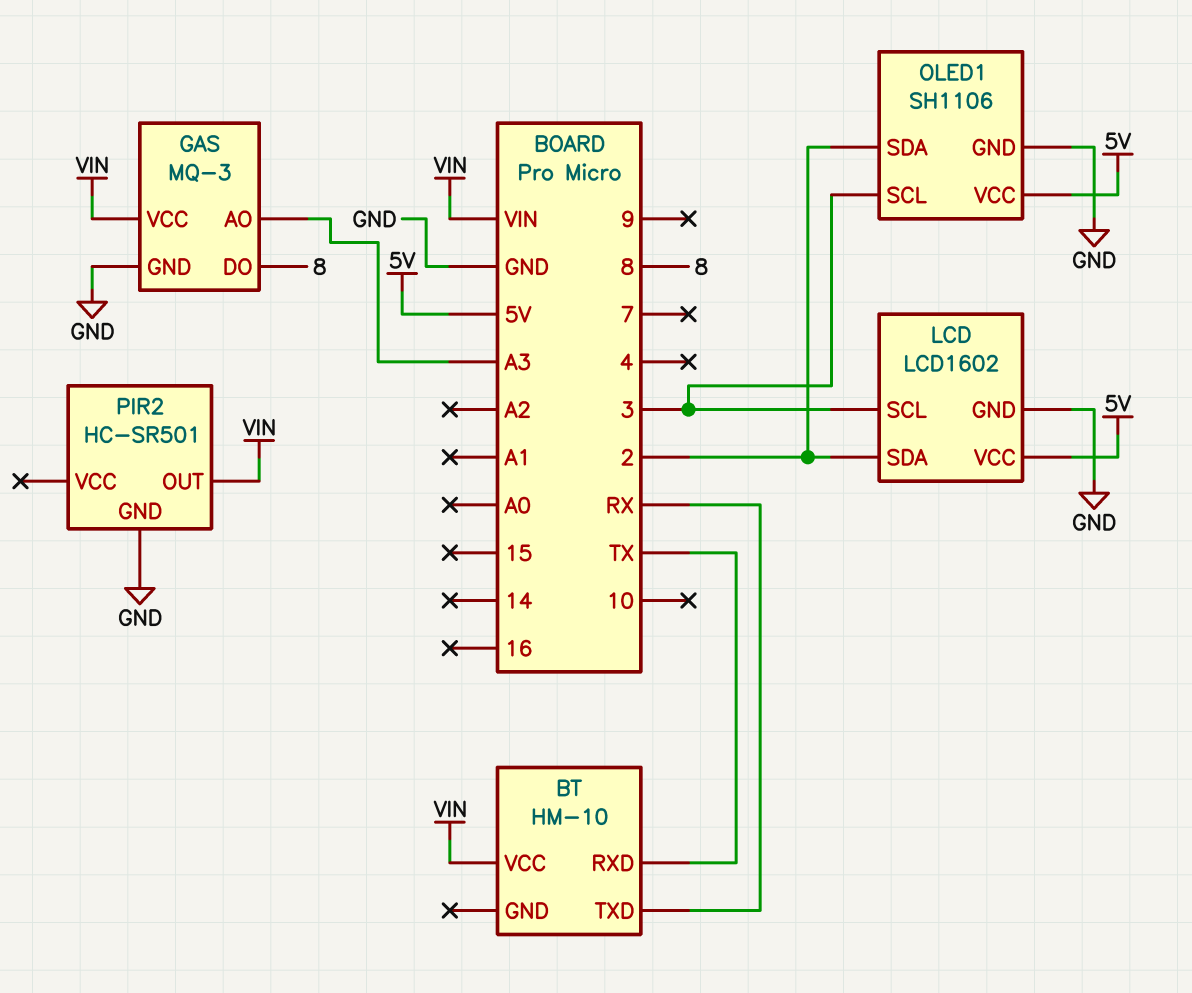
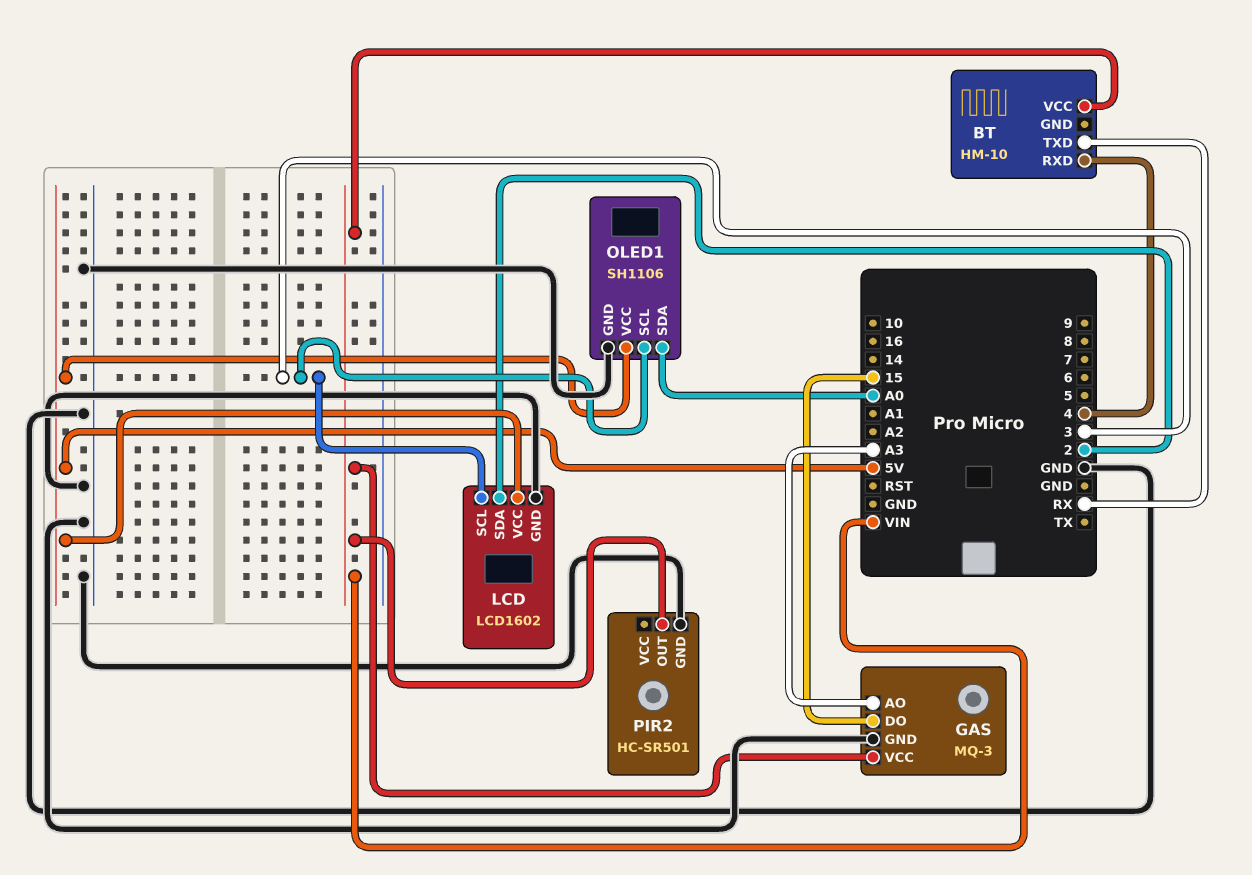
BT pin RXD: TX -> 4
GAS pin DO: 8 -> 15
OLED1 pin SDA: 2 -> A0

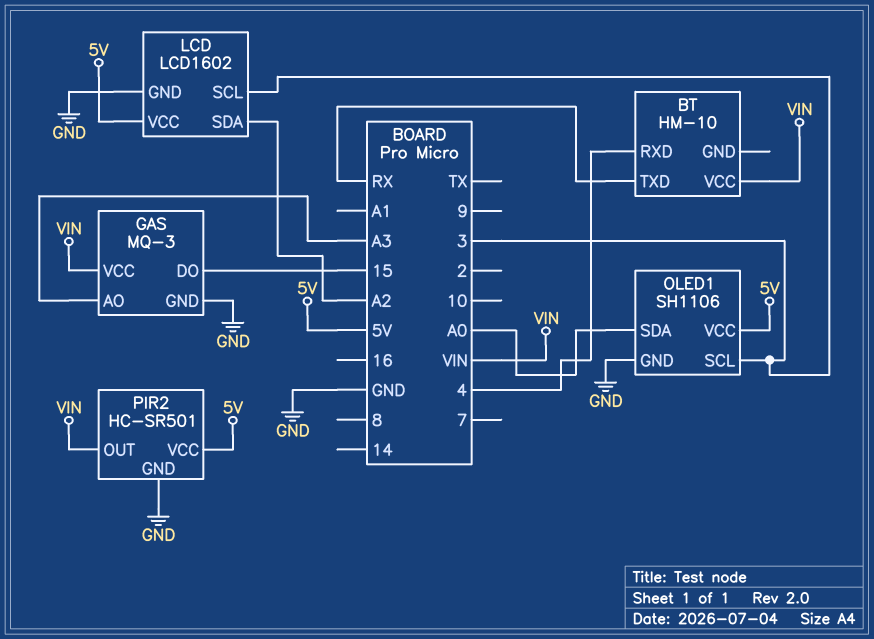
LCD pin SDA: 2 -> A2
PIR2 pin VCC: none -> 5V

